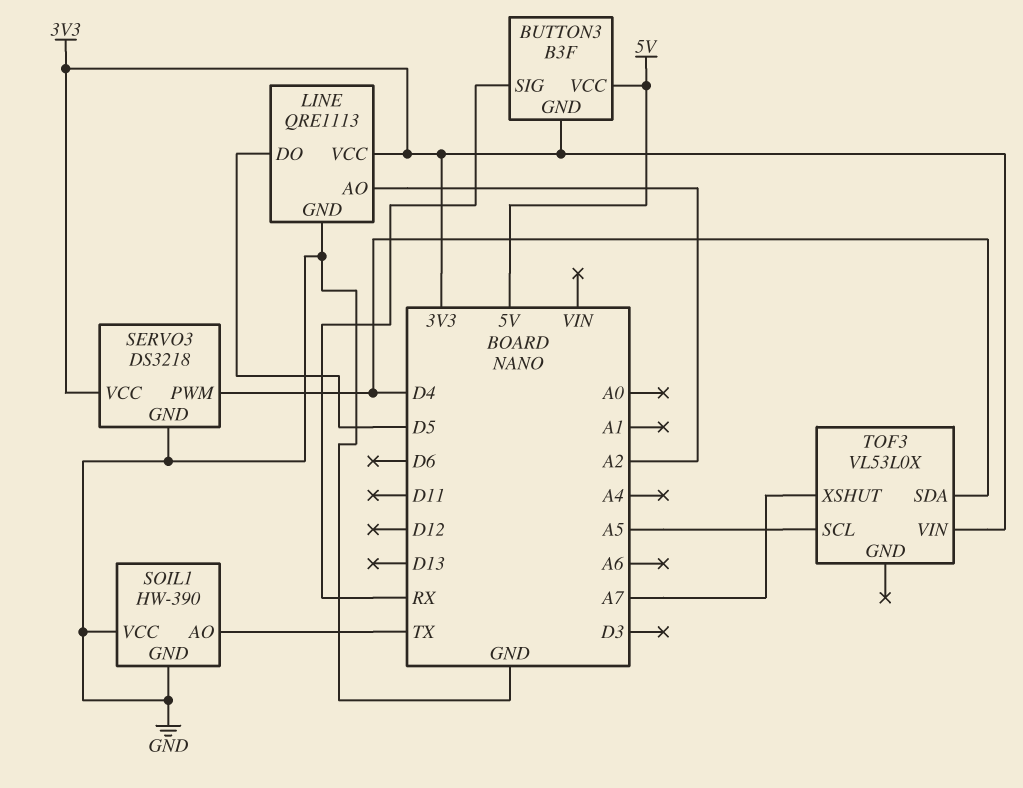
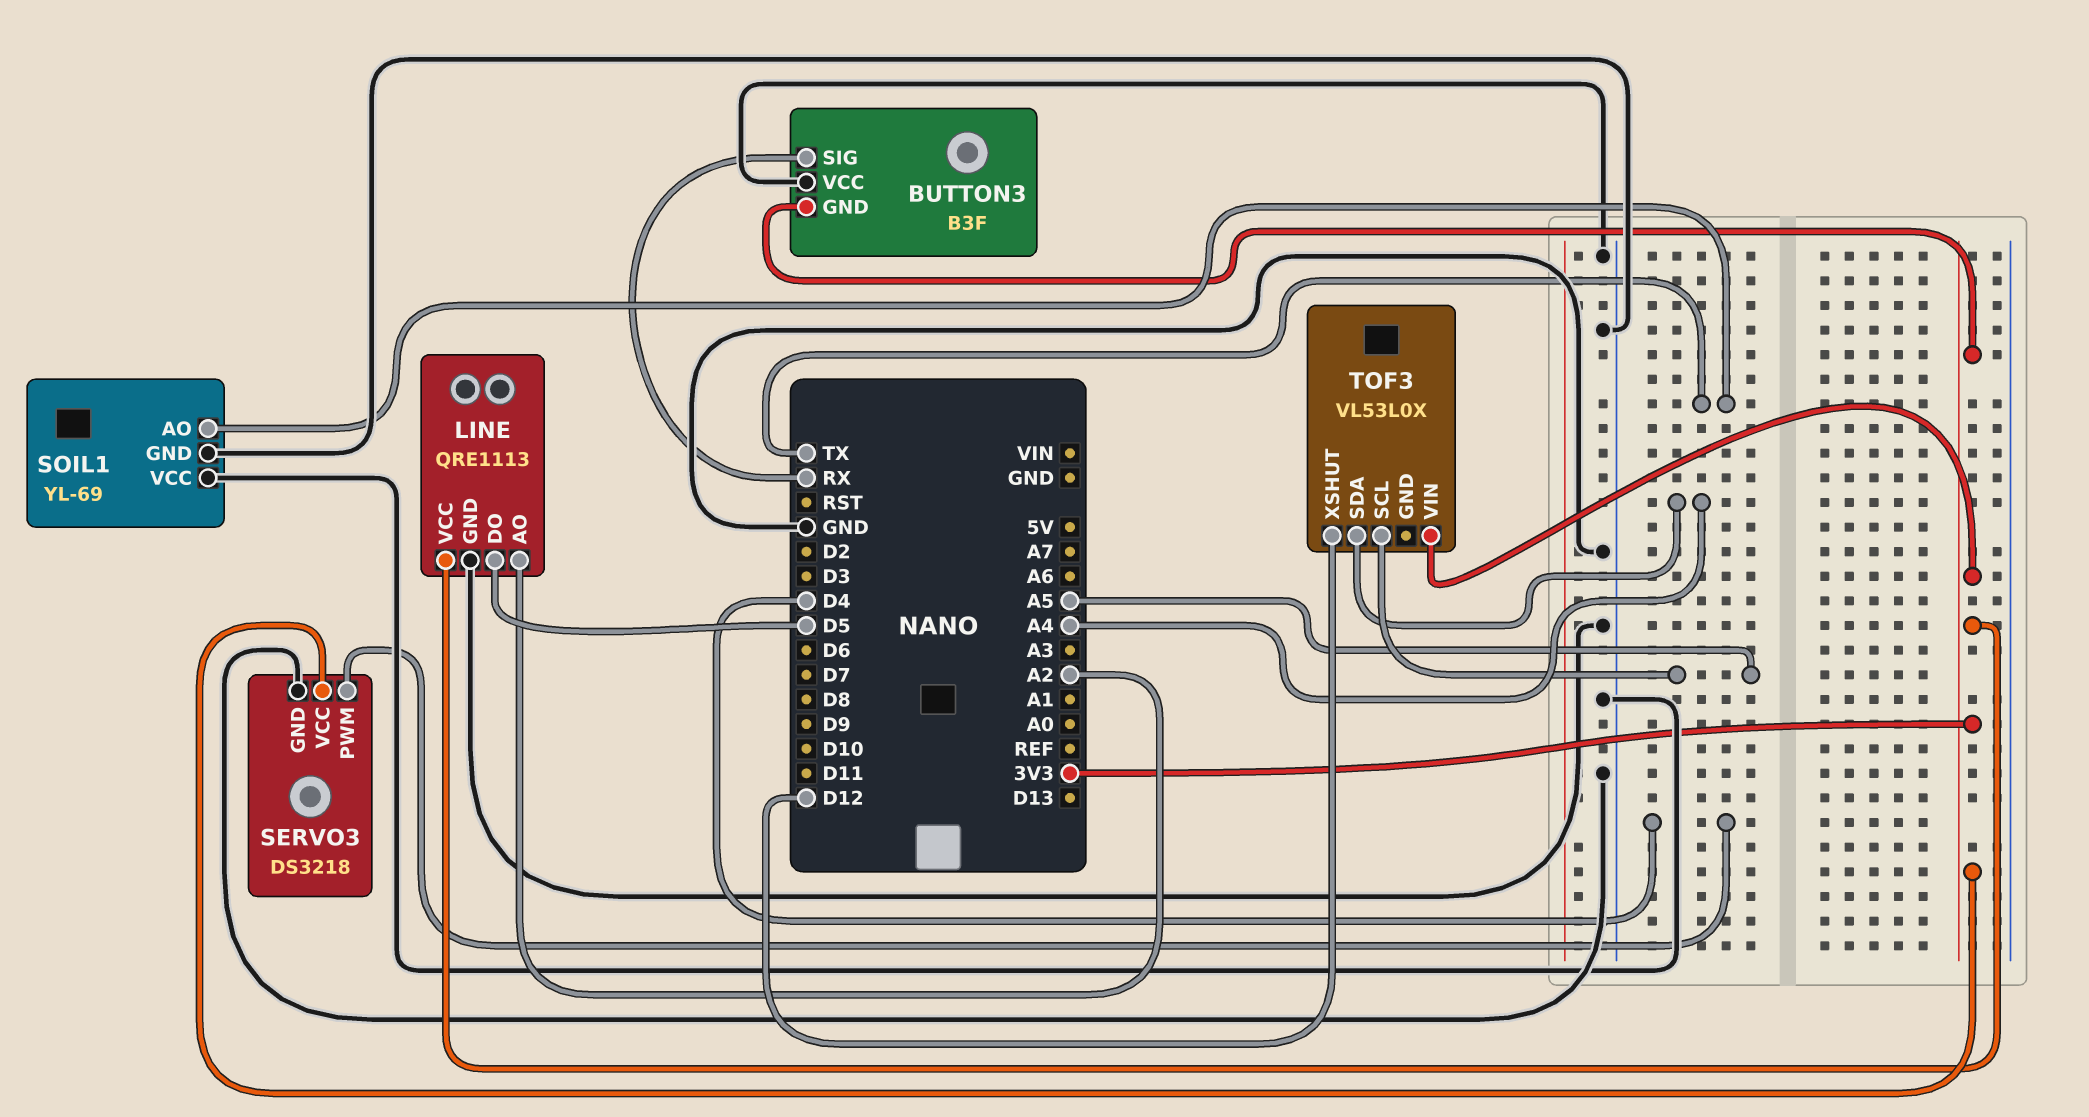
BUTTON3 pin VCC: 5V -> GND
SOIL1: HW-390 -> YL-69
TOF3 pin SDA: D4 -> A4
TOF3 pin XSHUT: A7 -> D12

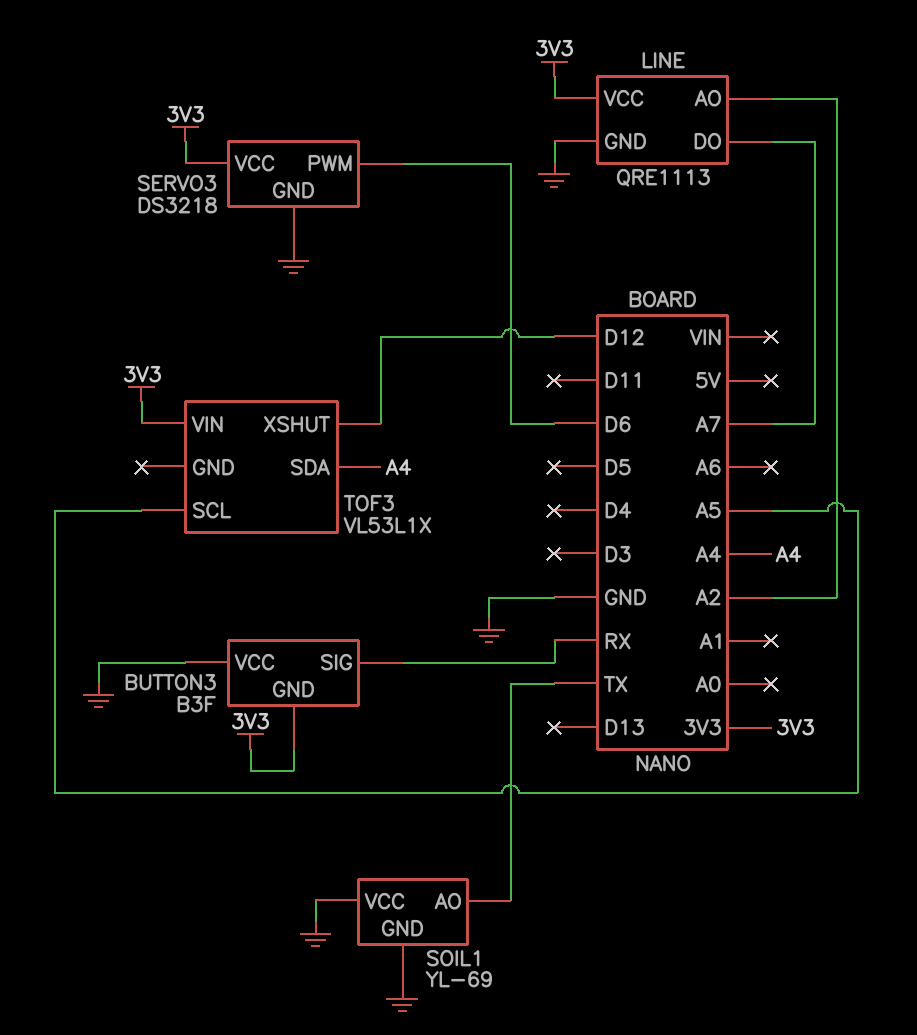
LINE pin DO: D5 -> A7
SERVO3 pin PWM: D4 -> D6
TOF3: VL53L0X -> VL53L1X

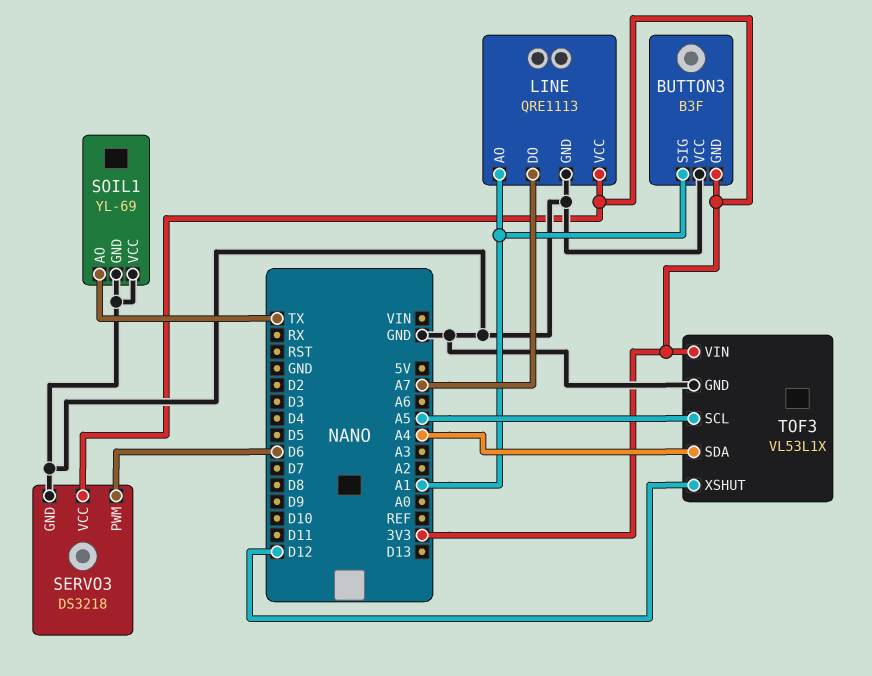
BUTTON3 pin SIG: RX -> A1
LINE pin AO: A2 -> A1
TOF3 pin GND: none -> GND

